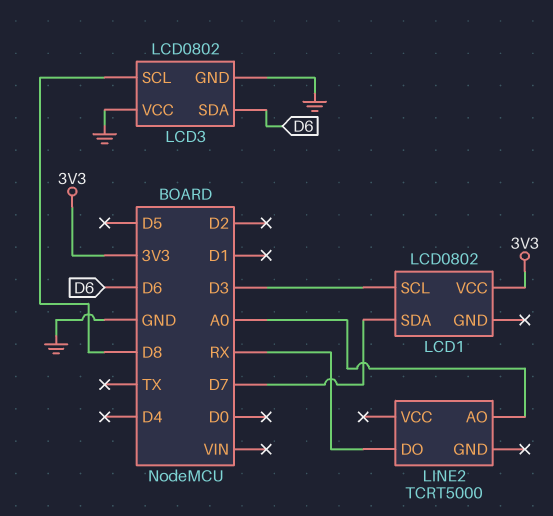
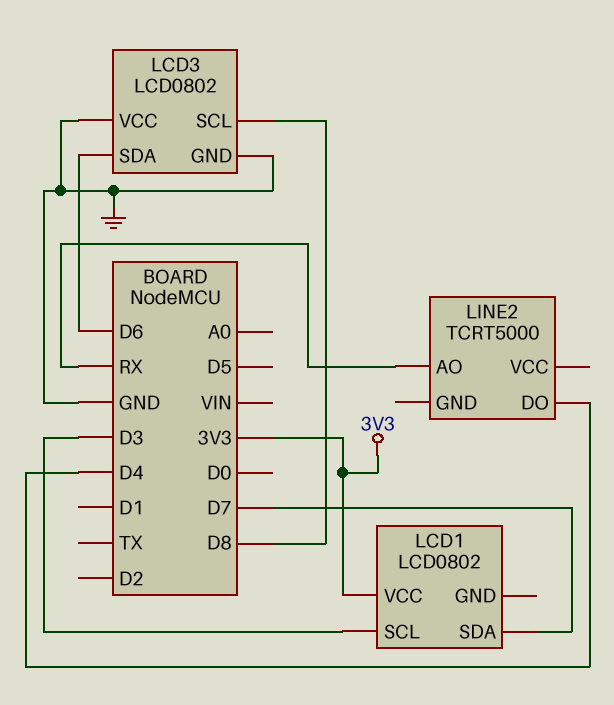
LINE2 pin AO: A0 -> RX
LINE2 pin DO: RX -> D4

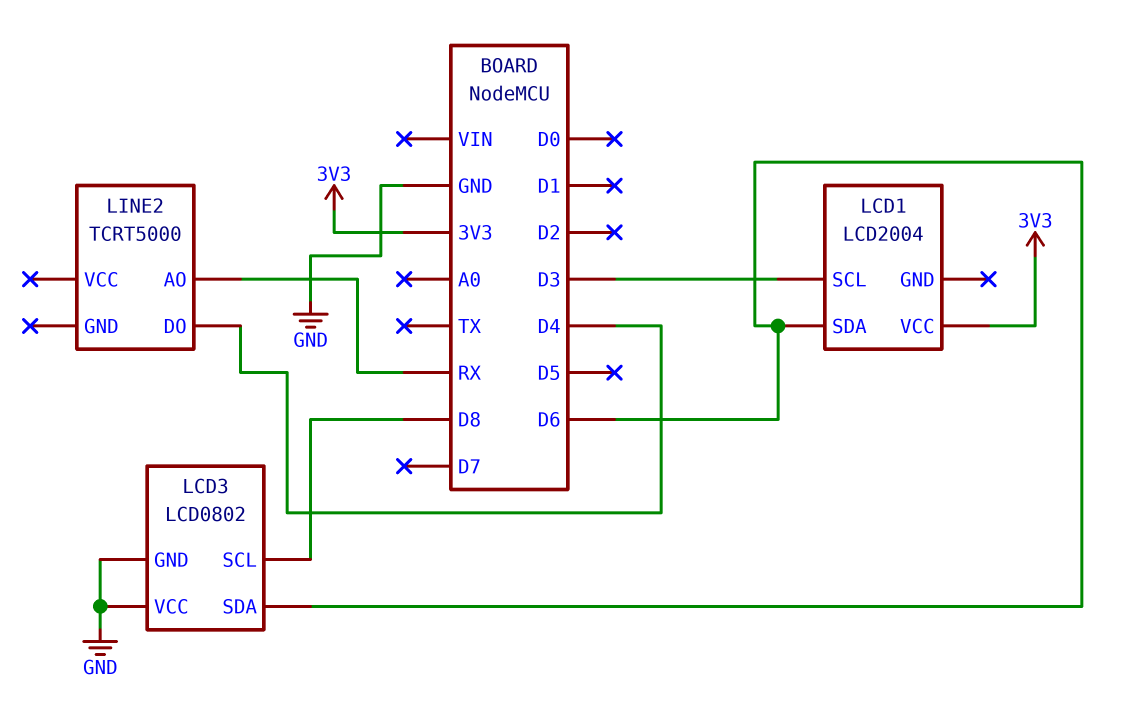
LCD1: LCD0802 -> LCD2004
LCD1 pin SDA: D7 -> D6

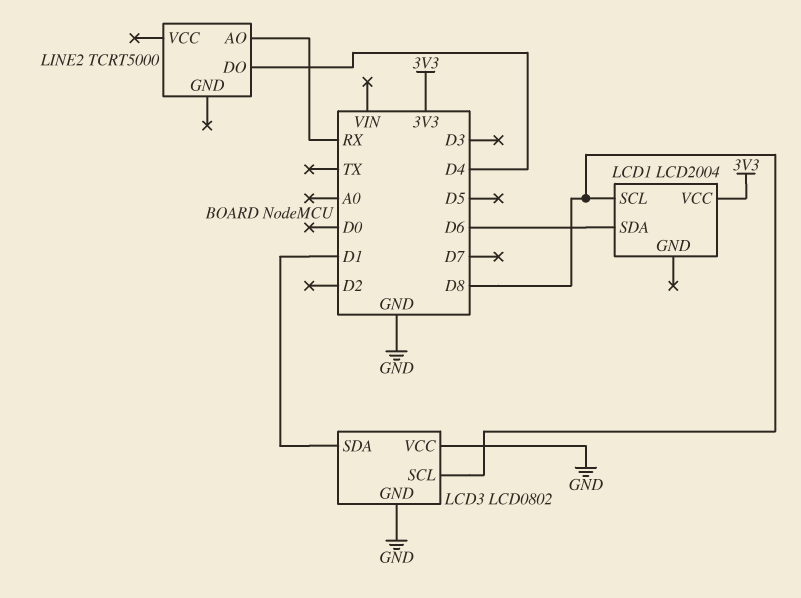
LCD1 pin SCL: D3 -> D8
LCD3 pin SDA: D6 -> D1

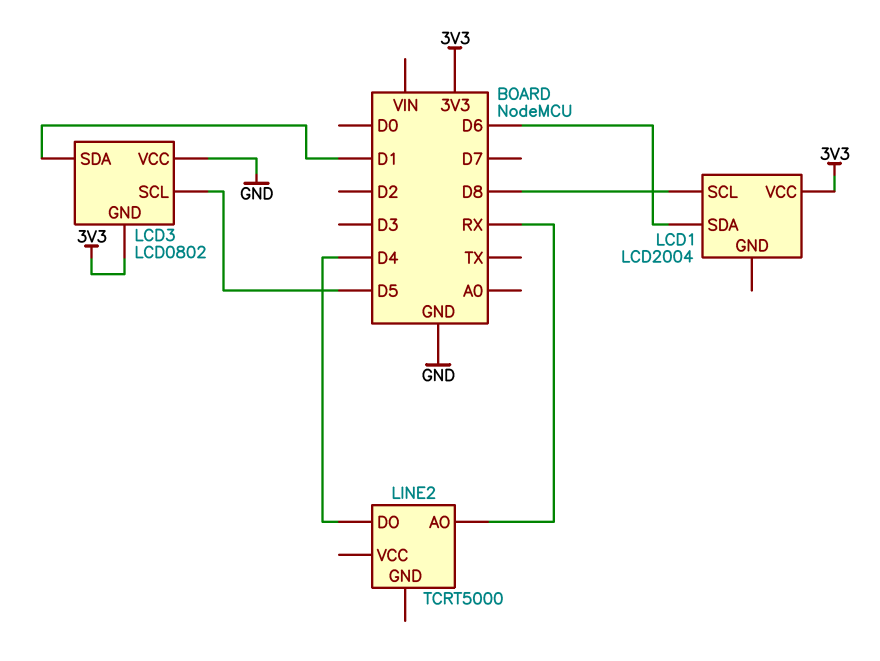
LCD3 pin GND: GND -> 3V3
LCD3 pin SCL: D8 -> D5

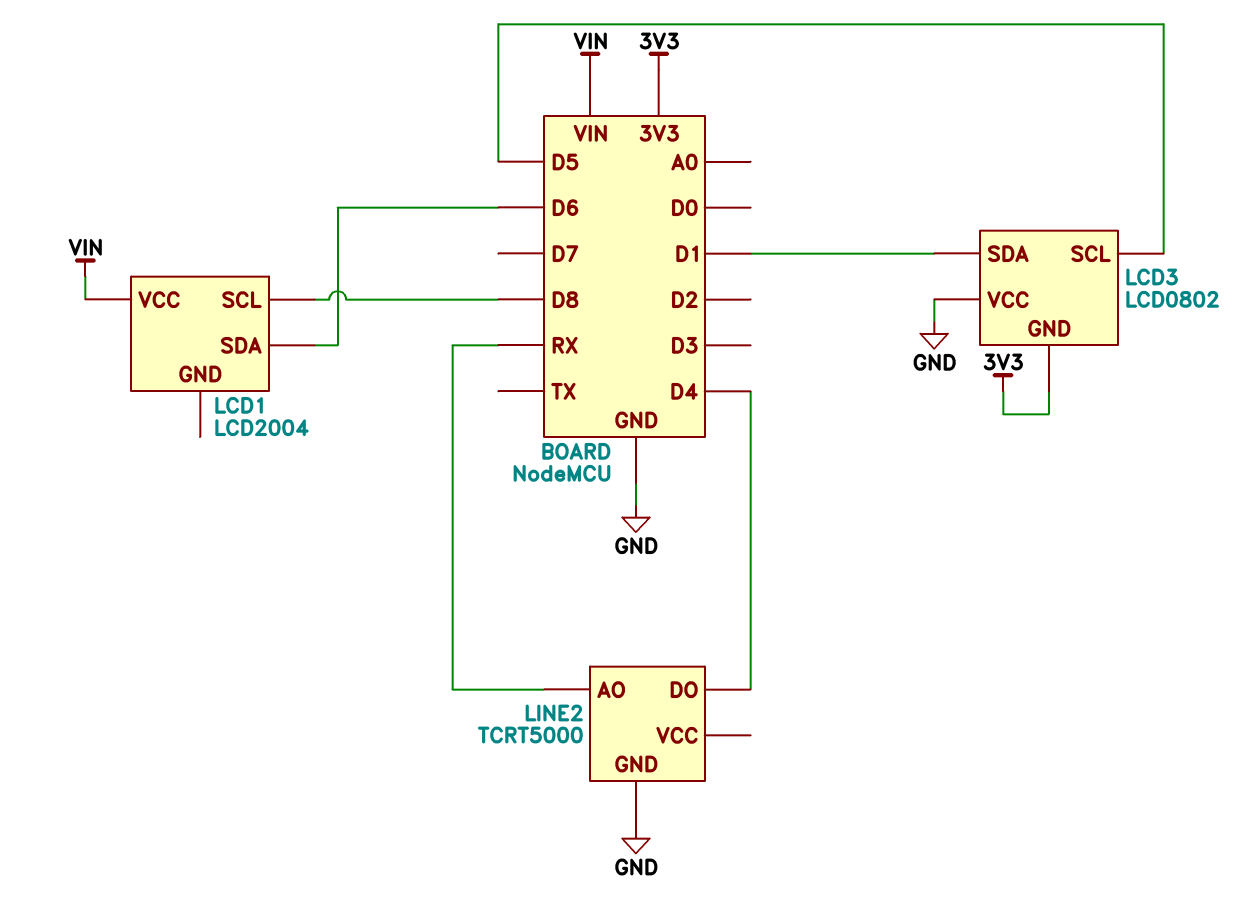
LCD1 pin VCC: 3V3 -> VIN
LINE2 pin GND: none -> GND

